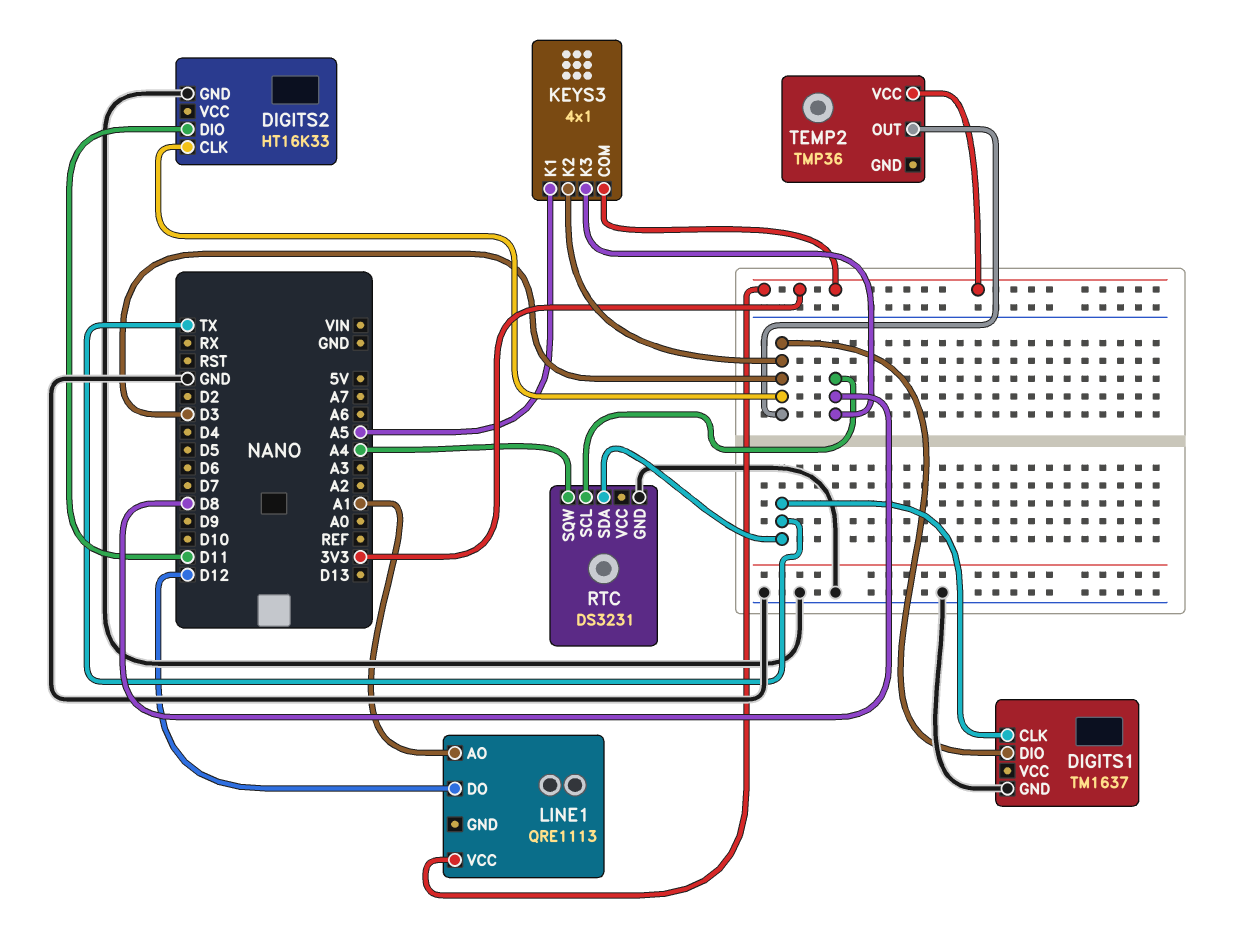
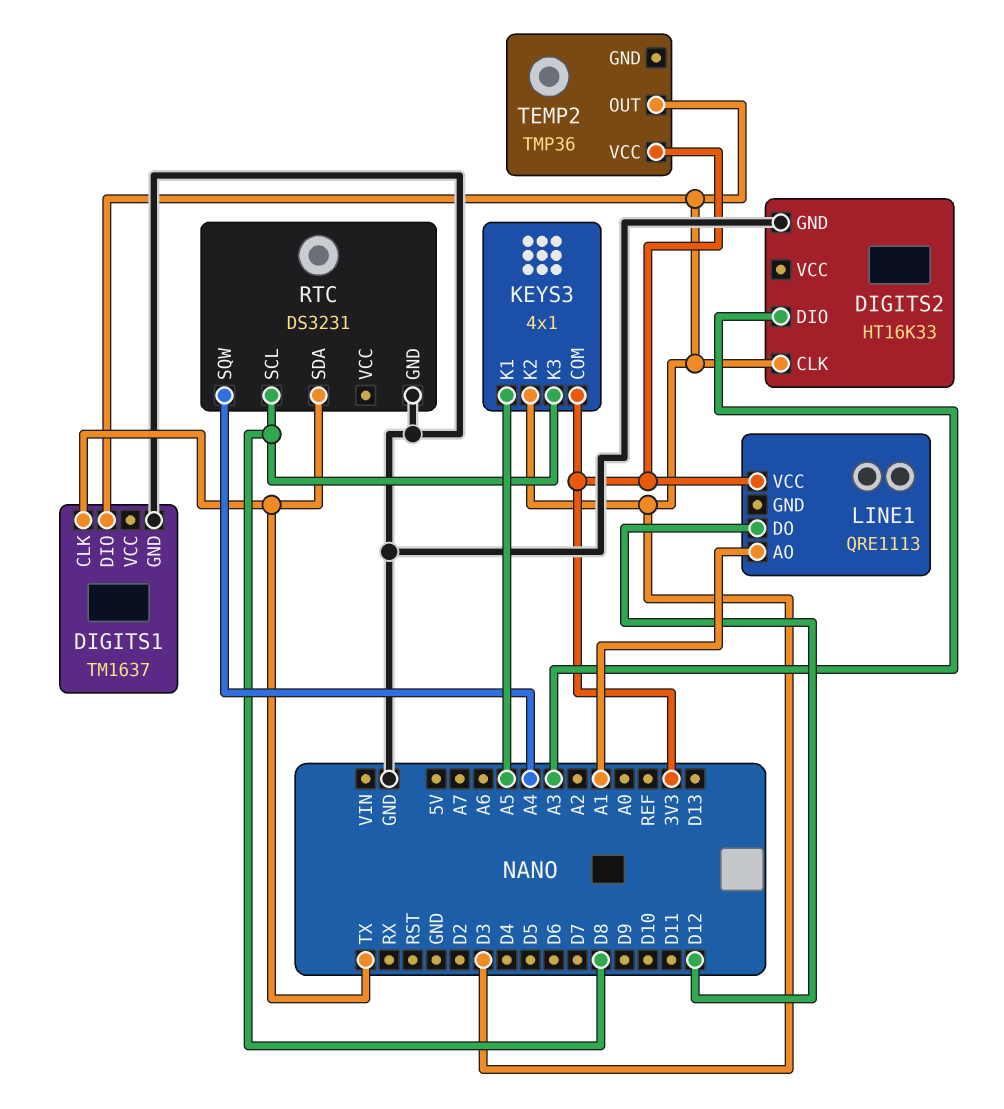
DIGITS2 pin DIO: D11 -> A3

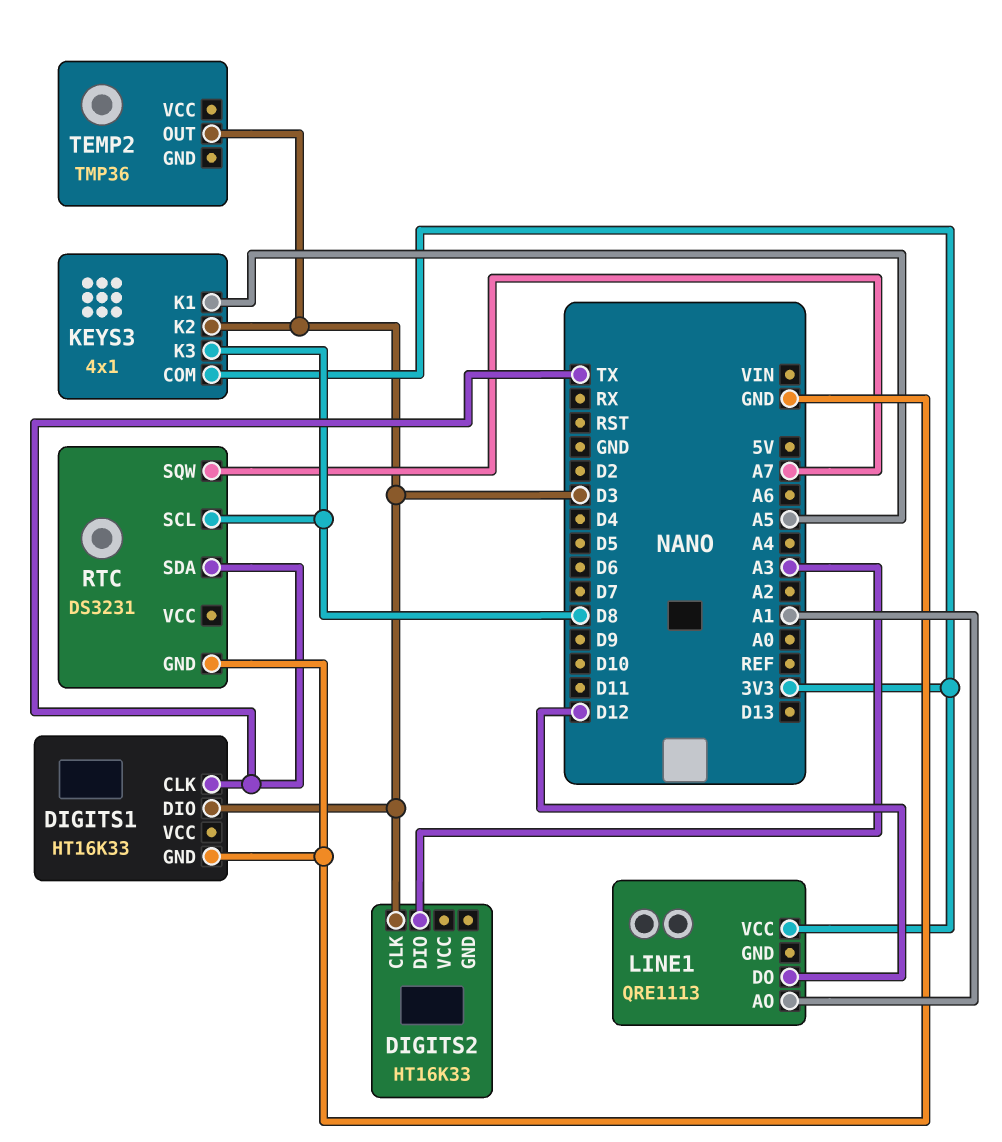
DIGITS1: TM1637 -> HT16K33
DIGITS2 pin GND: GND -> none
RTC pin SQW: A4 -> A7
TEMP2 pin VCC: 3V3 -> none

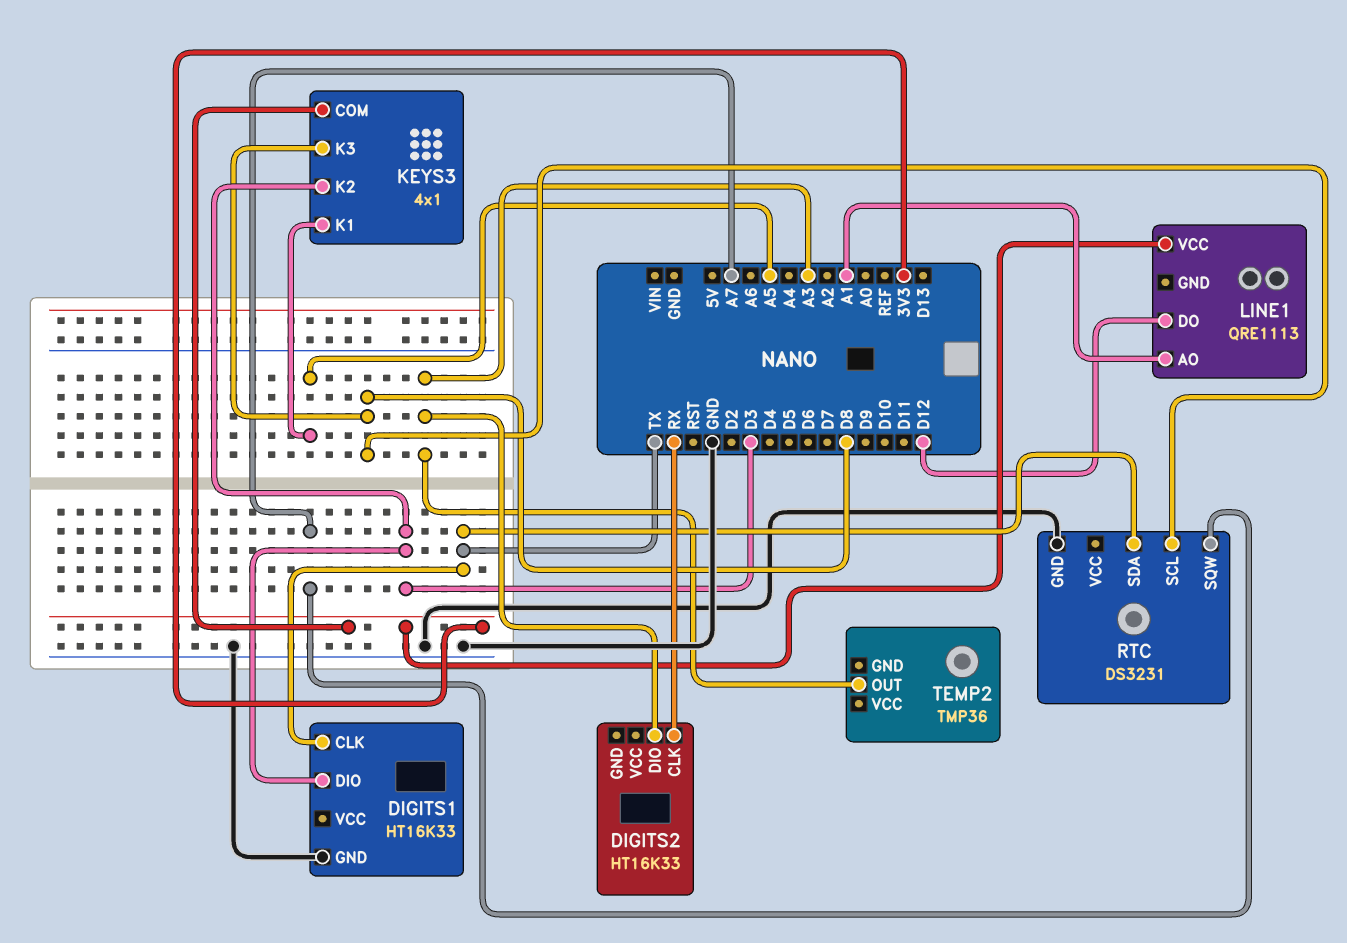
DIGITS2 pin CLK: D3 -> RX
TEMP2 pin OUT: D3 -> A3

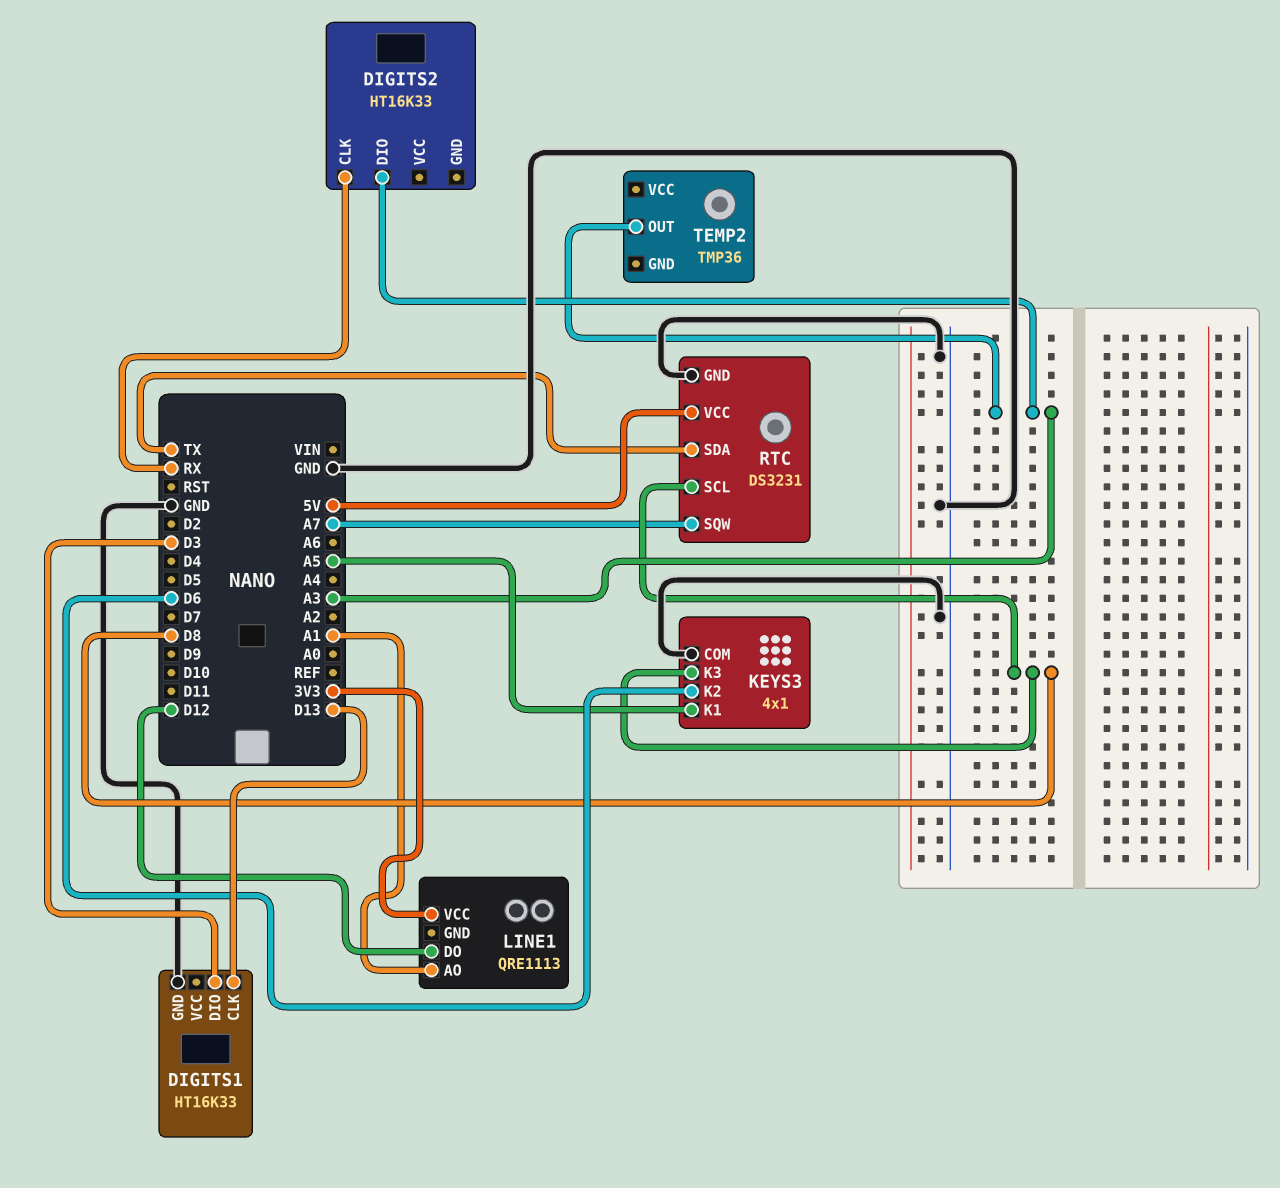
DIGITS1 pin CLK: TX -> D13
KEYS3 pin COM: 3V3 -> GND
KEYS3 pin K2: D3 -> D6
RTC pin VCC: none -> 5V

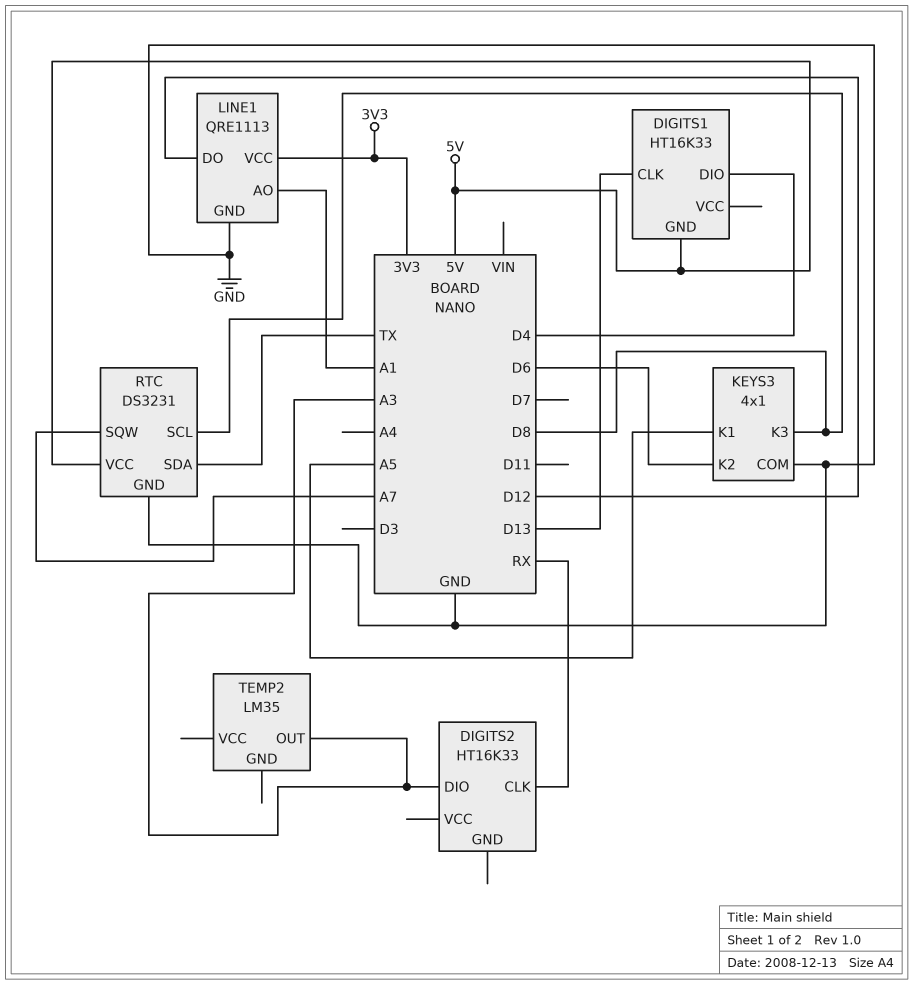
DIGITS1 pin DIO: D3 -> D4
DIGITS1 pin GND: GND -> 5V
LINE1 pin GND: none -> GND
TEMP2: TMP36 -> LM35

